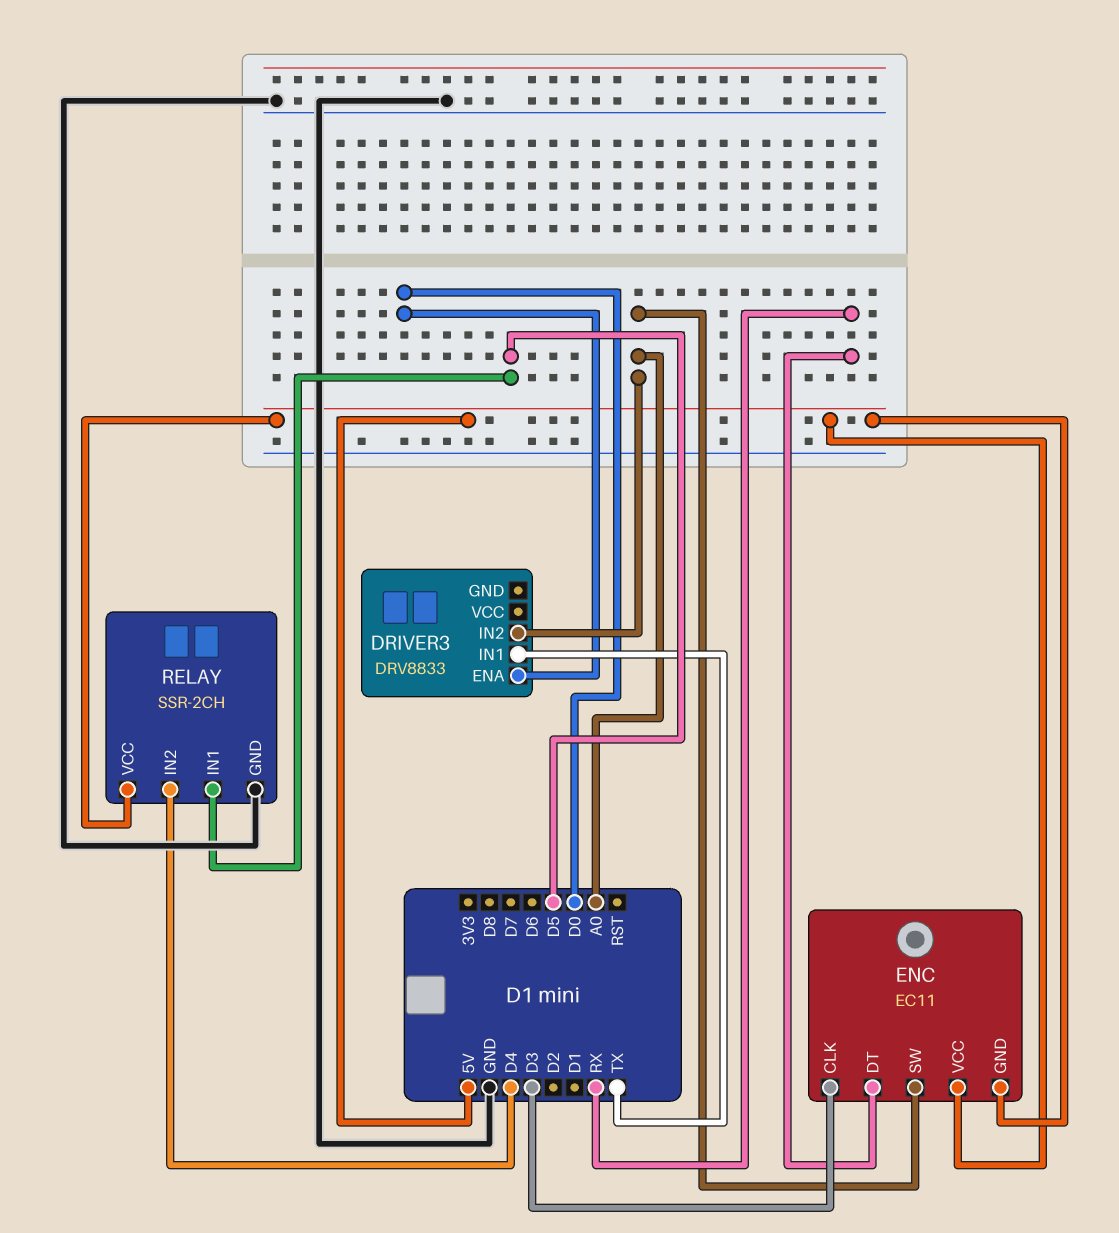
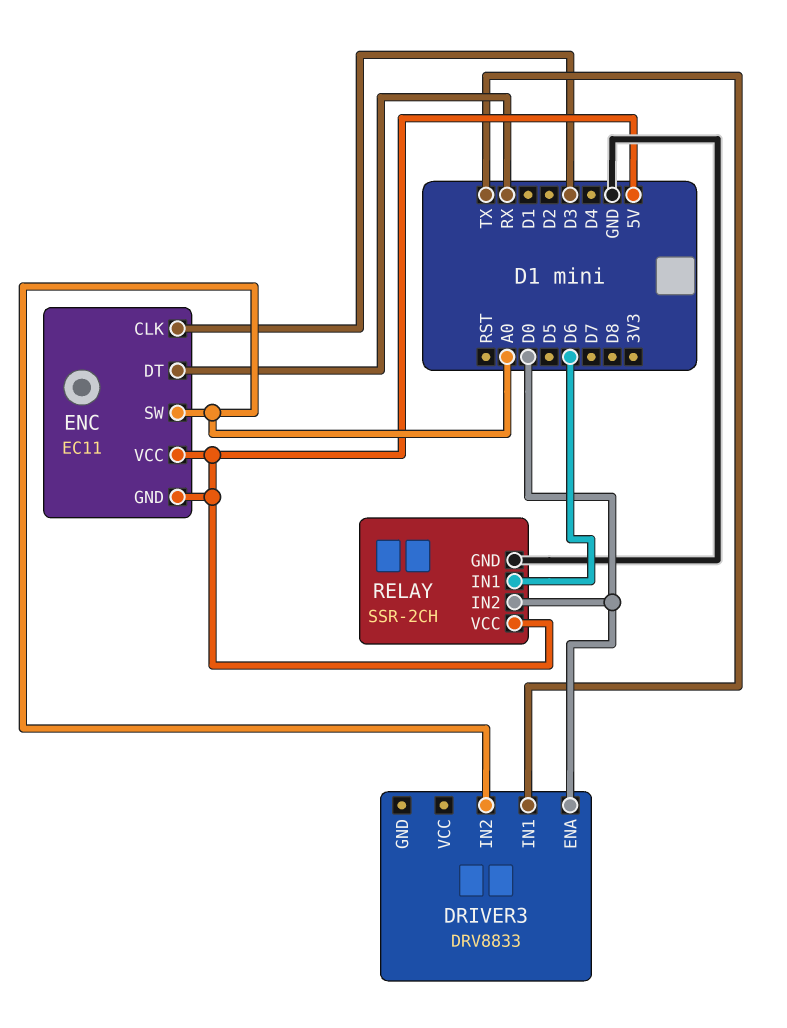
RELAY pin IN1: D5 -> D6
RELAY pin IN2: D4 -> D0

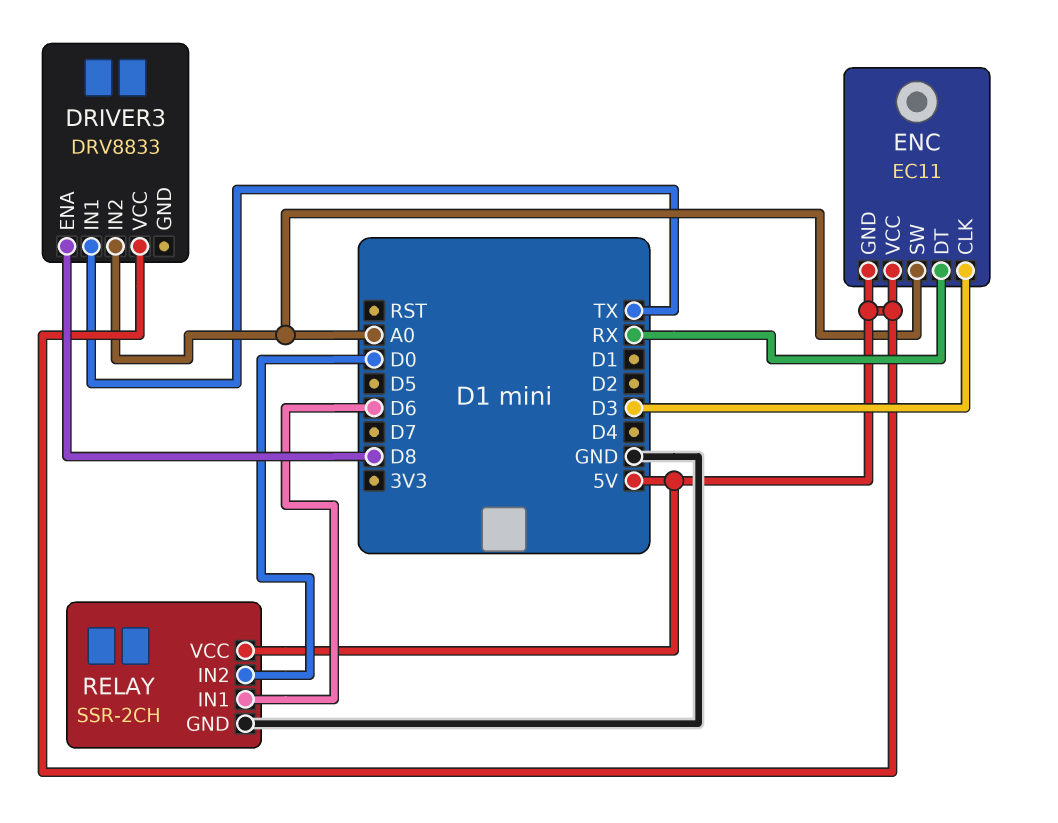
DRIVER3 pin ENA: D0 -> D8
DRIVER3 pin VCC: none -> 5V

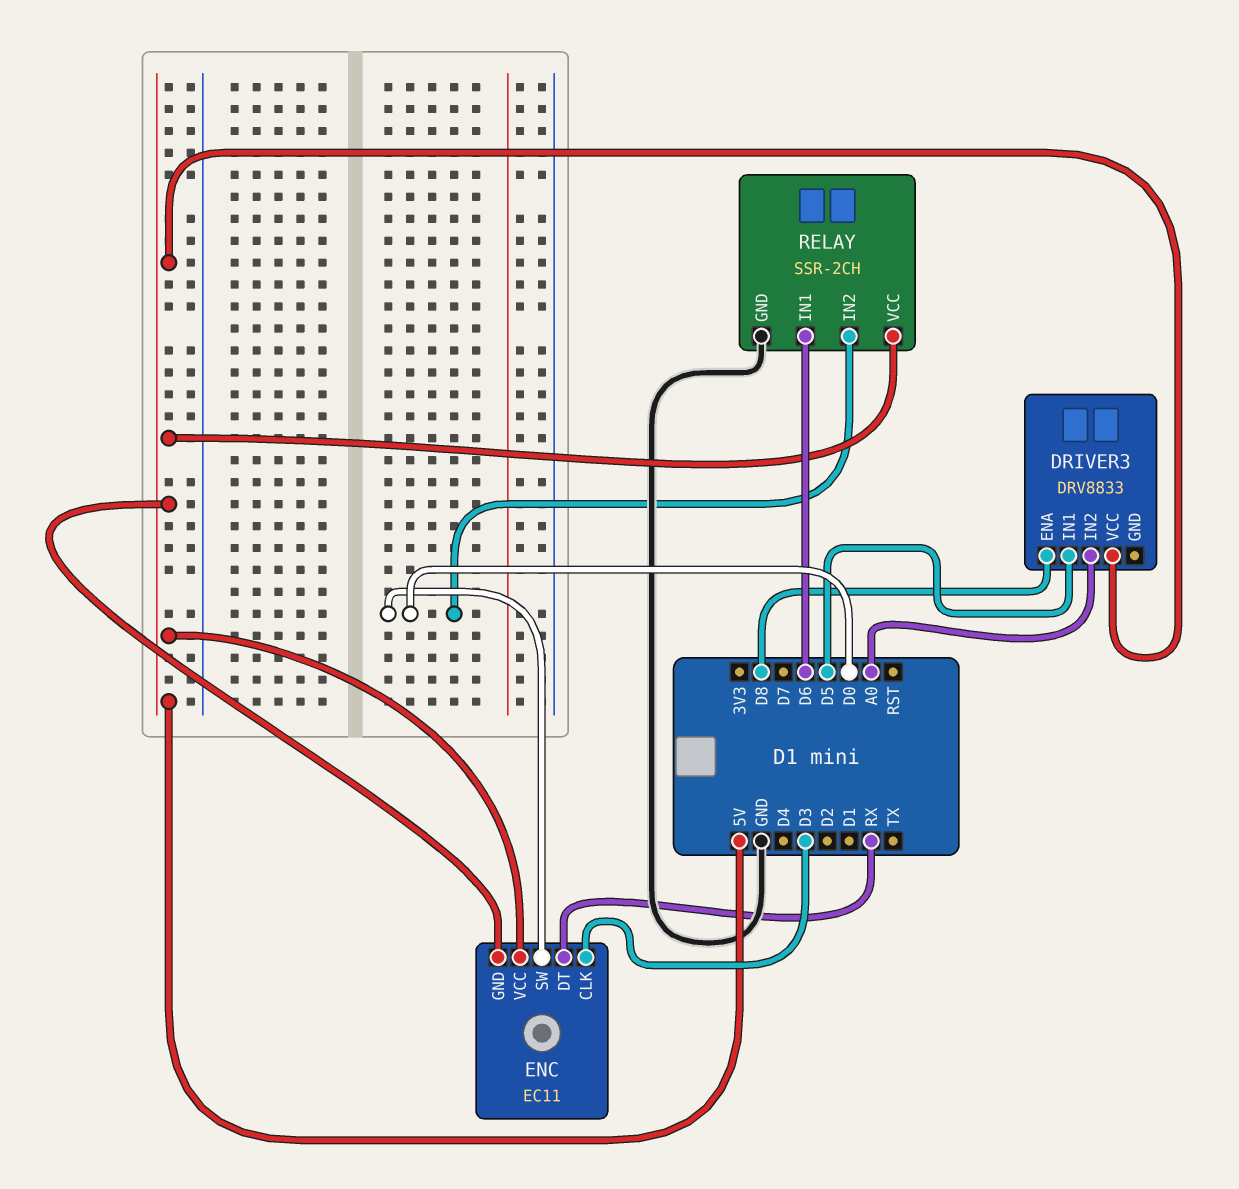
DRIVER3 pin IN1: TX -> D5
ENC pin SW: A0 -> D0

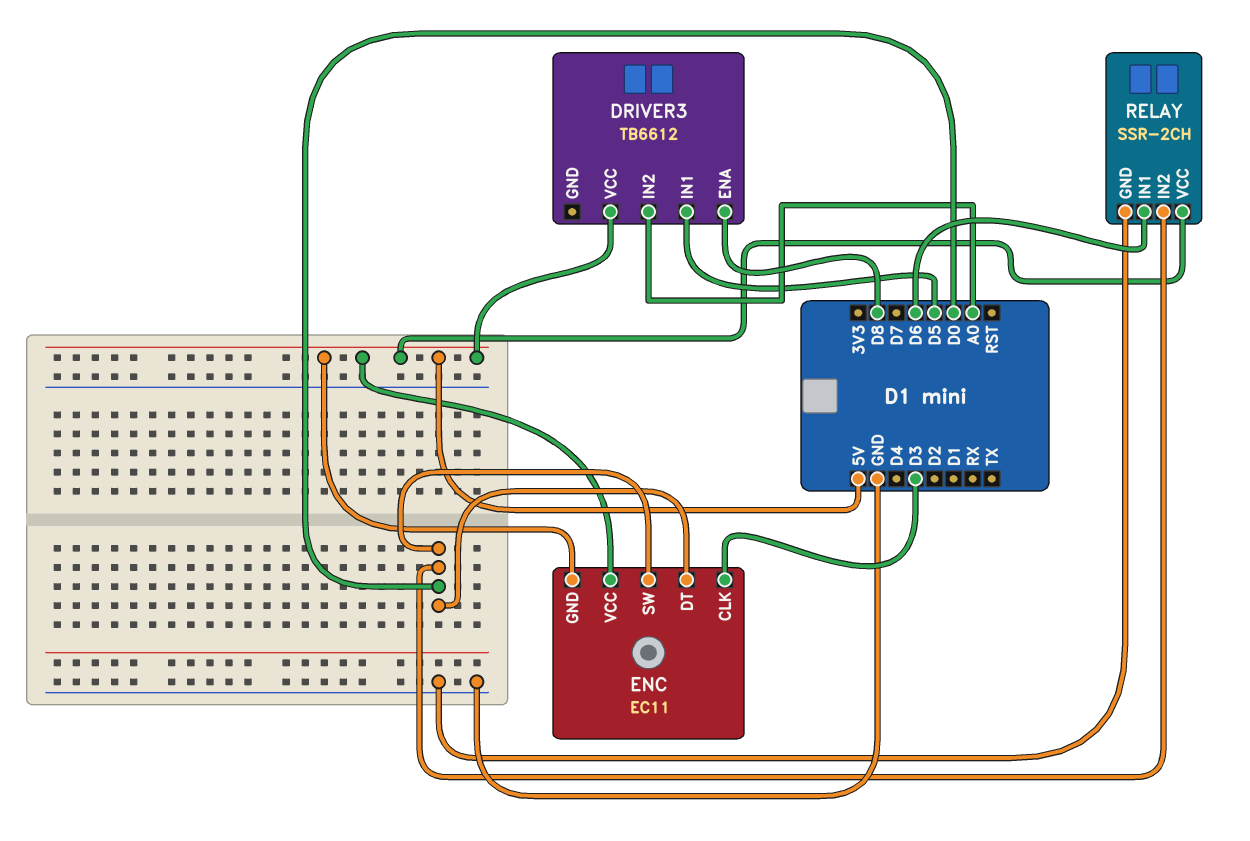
DRIVER3: DRV8833 -> TB6612
ENC pin DT: RX -> D0

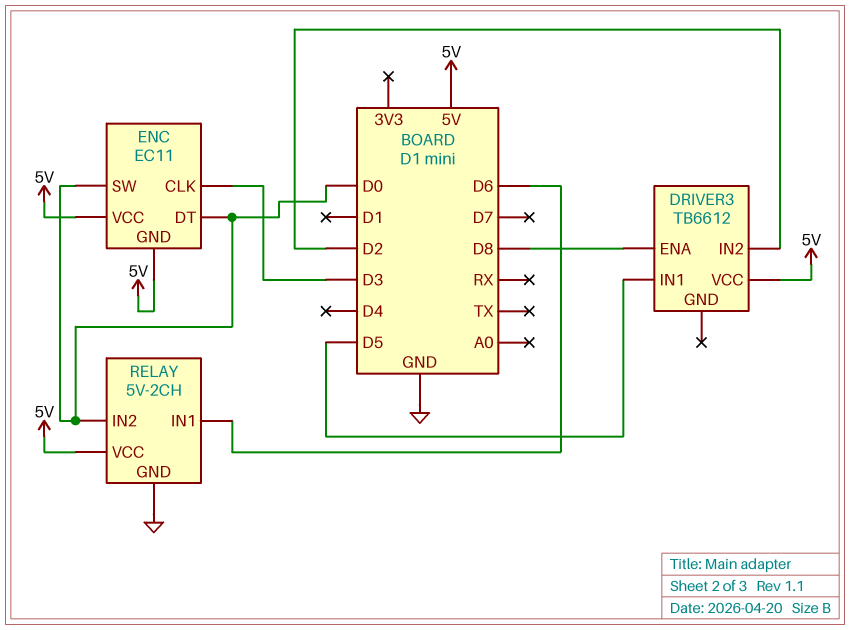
DRIVER3 pin IN2: A0 -> D2
RELAY: SSR-2CH -> 5V-2CH

